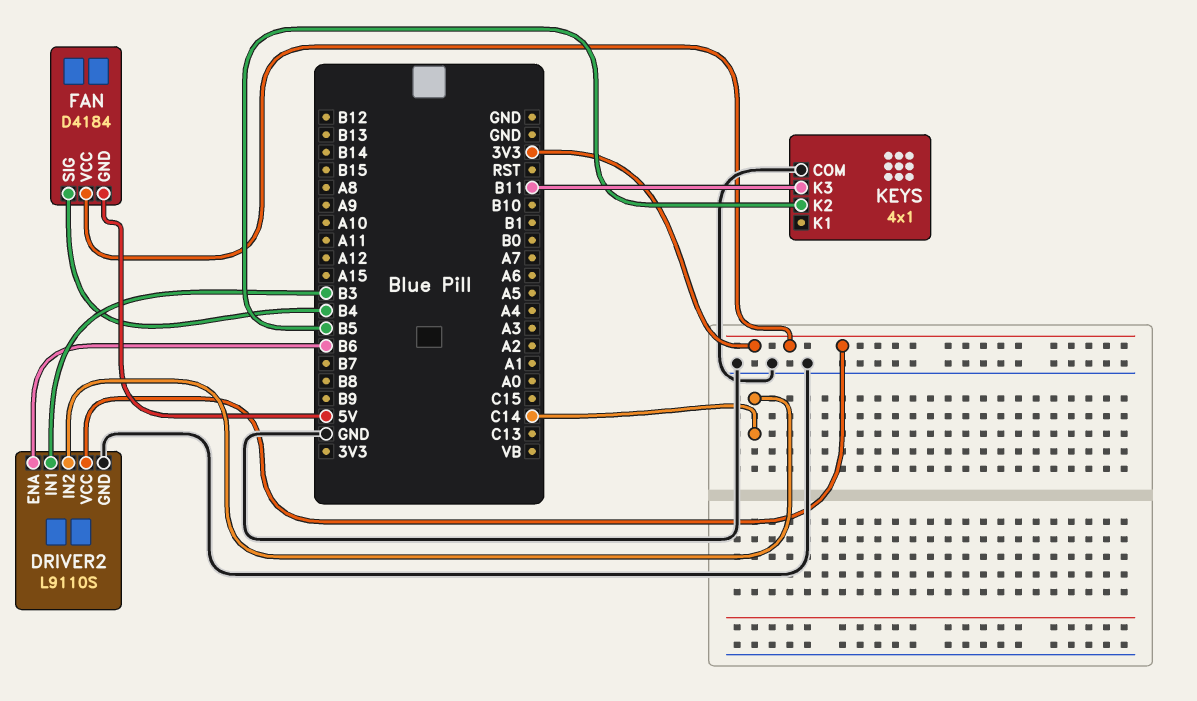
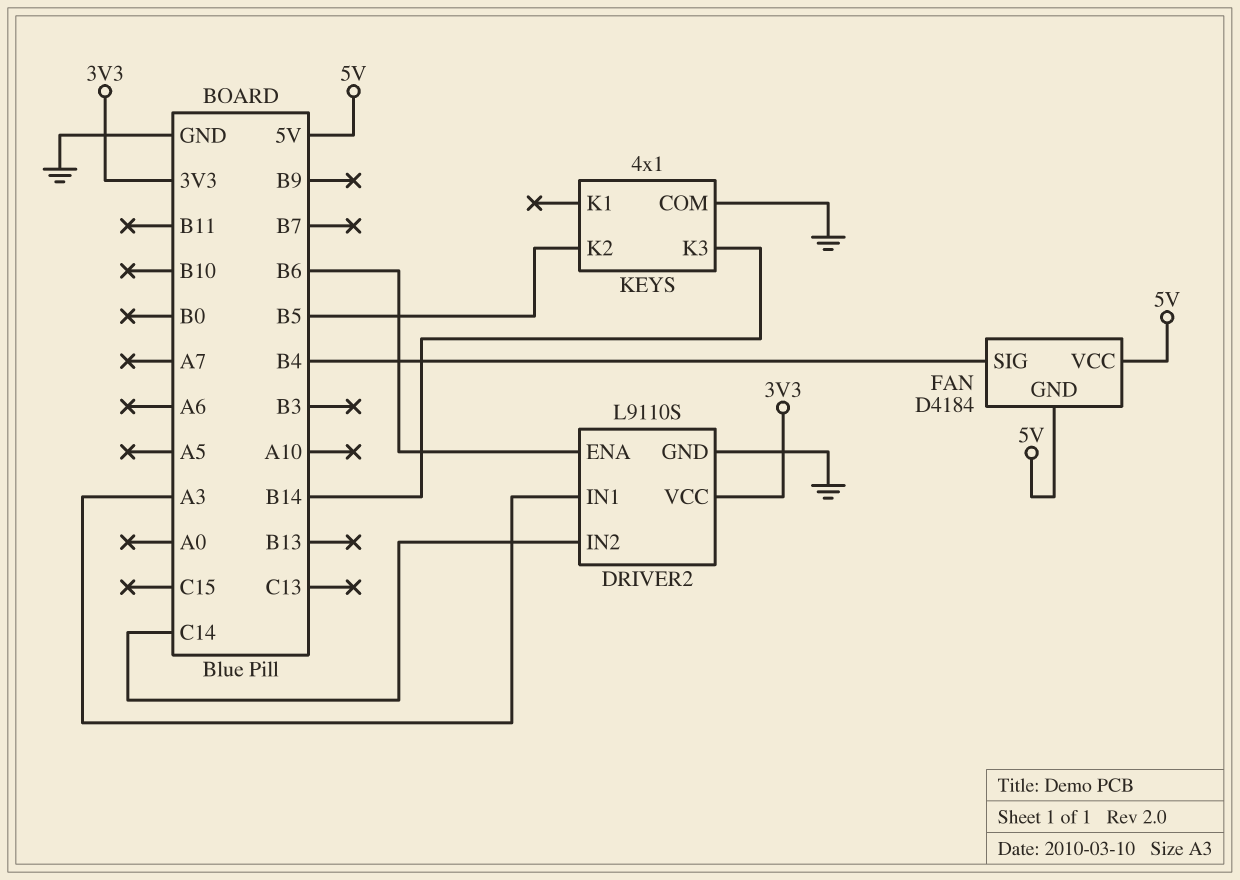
DRIVER2 pin IN1: B3 -> A3
FAN pin VCC: 3V3 -> 5V
KEYS pin K3: B11 -> B14

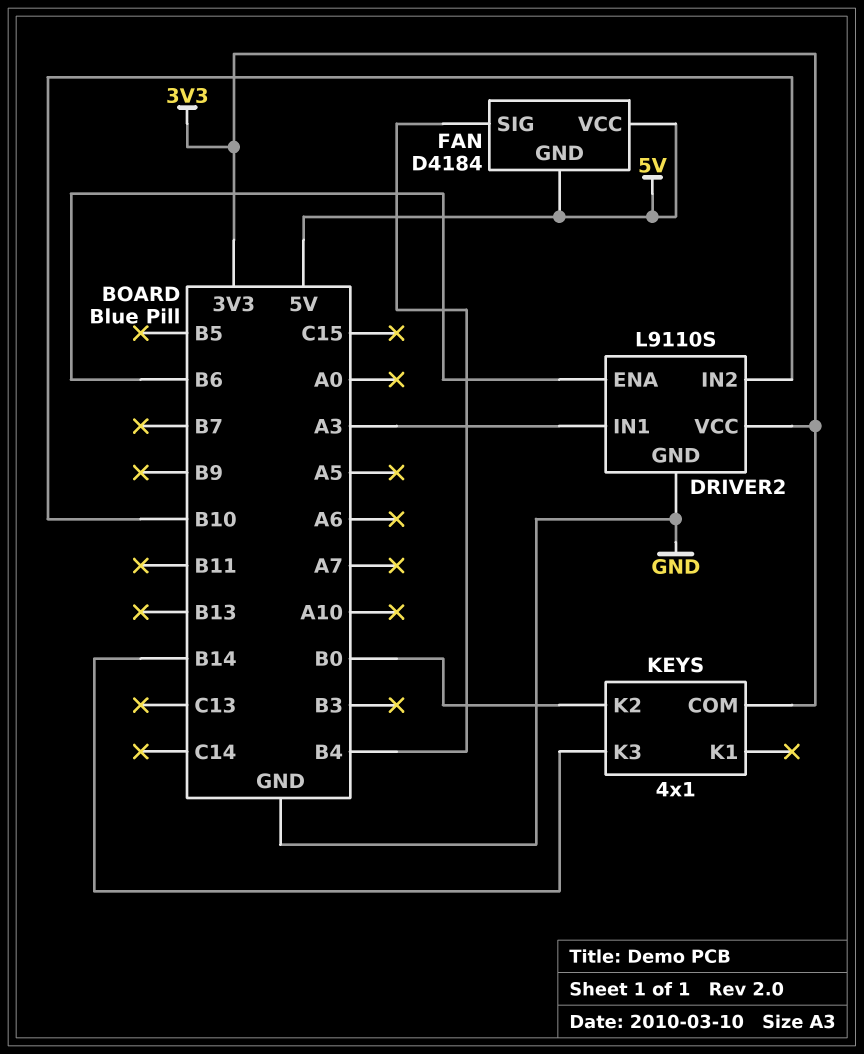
DRIVER2 pin IN2: C14 -> B10
KEYS pin COM: GND -> 3V3
KEYS pin K2: B5 -> B0

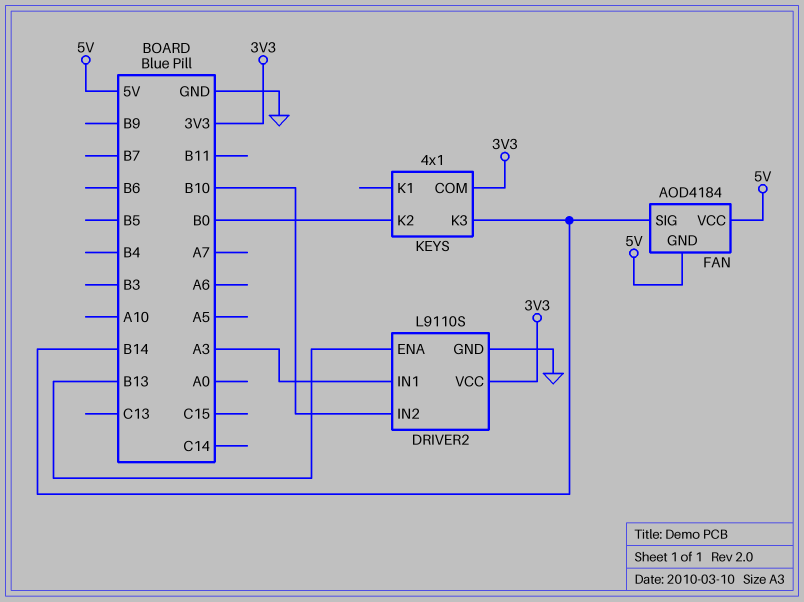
DRIVER2 pin ENA: B6 -> B13
FAN: D4184 -> AOD4184
FAN pin SIG: B4 -> B14

